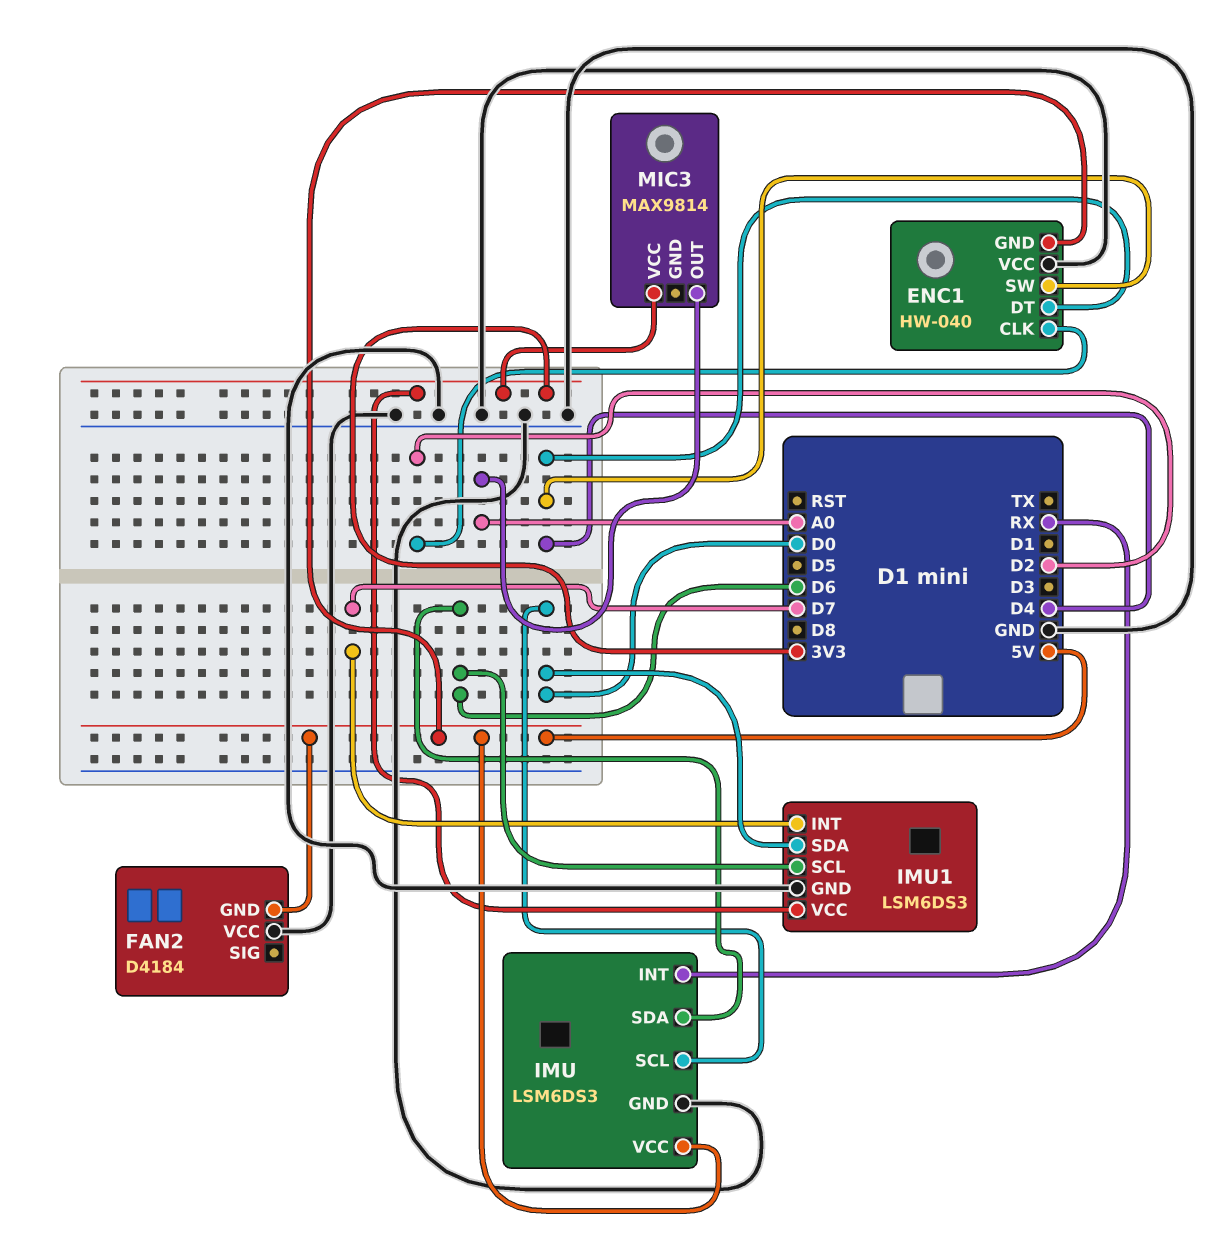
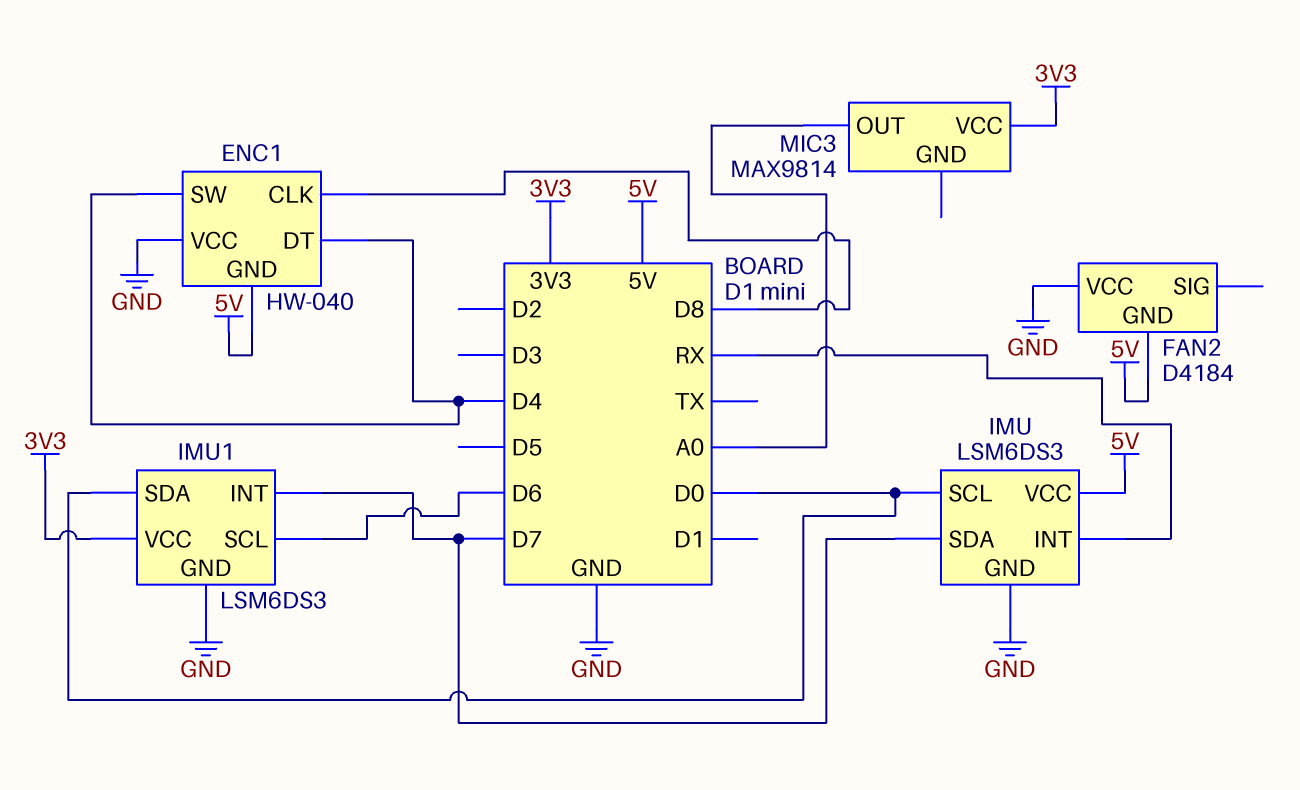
ENC1 pin CLK: D2 -> D8
IMU pin SDA: D6 -> D7

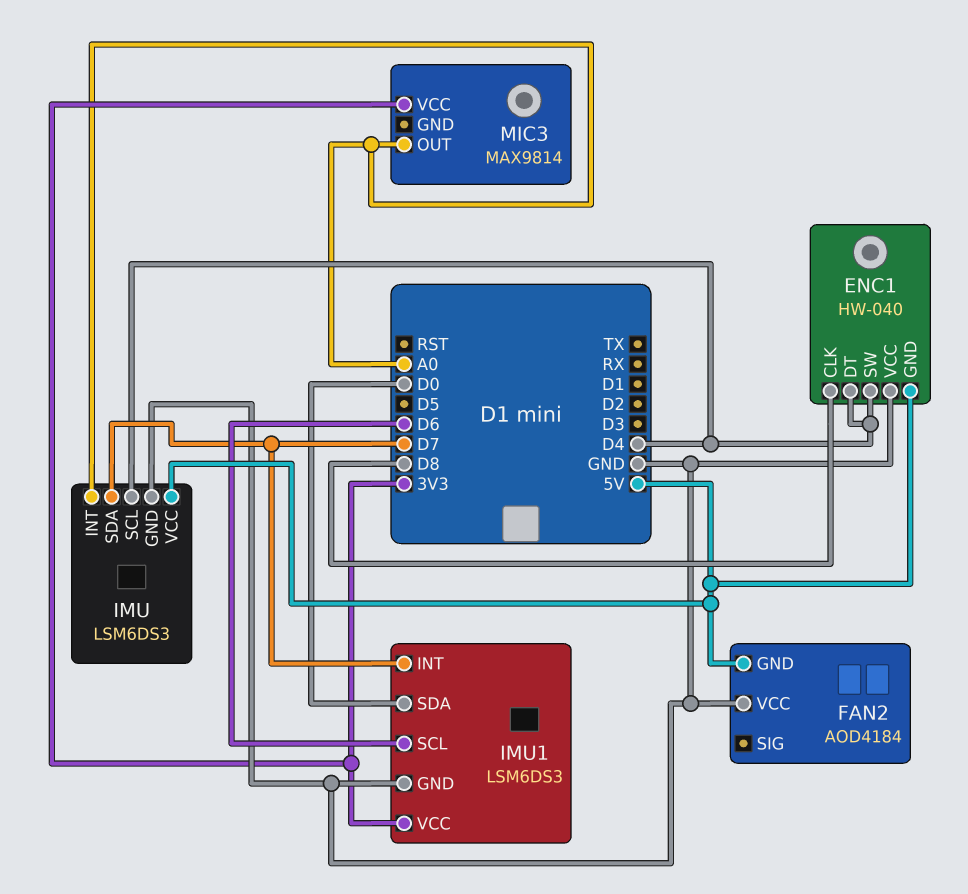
FAN2: D4184 -> AOD4184
IMU pin INT: RX -> A0
IMU pin SCL: D0 -> D4

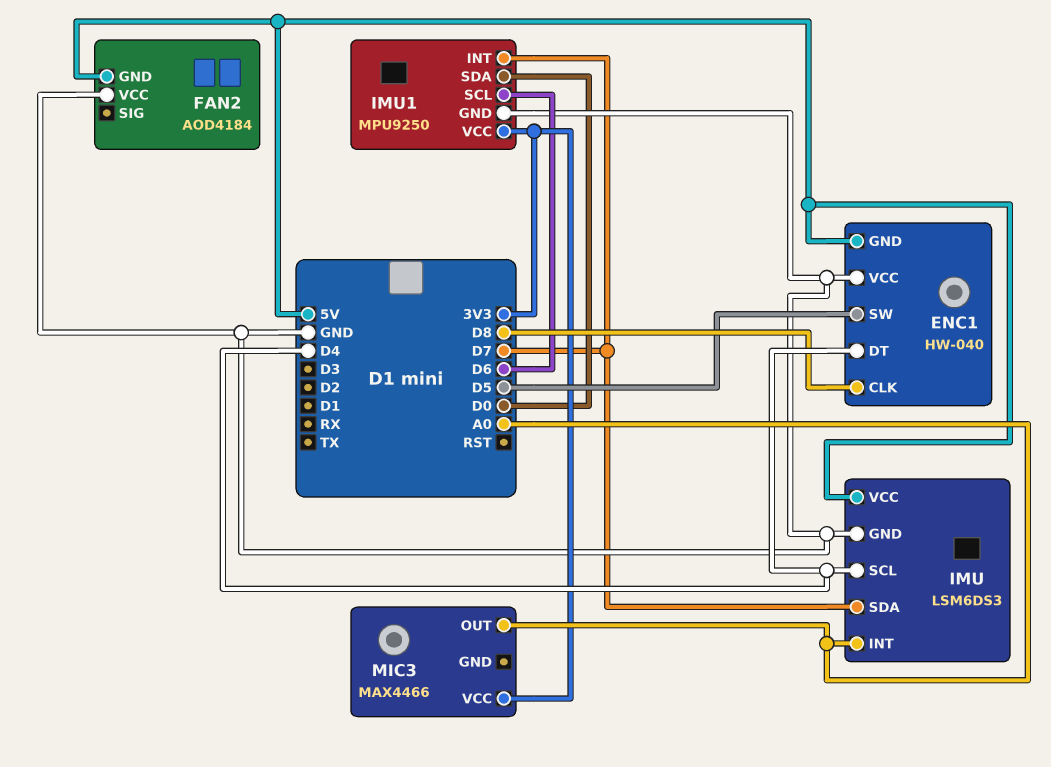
ENC1 pin SW: D4 -> D5
IMU1: LSM6DS3 -> MPU9250
MIC3: MAX9814 -> MAX4466

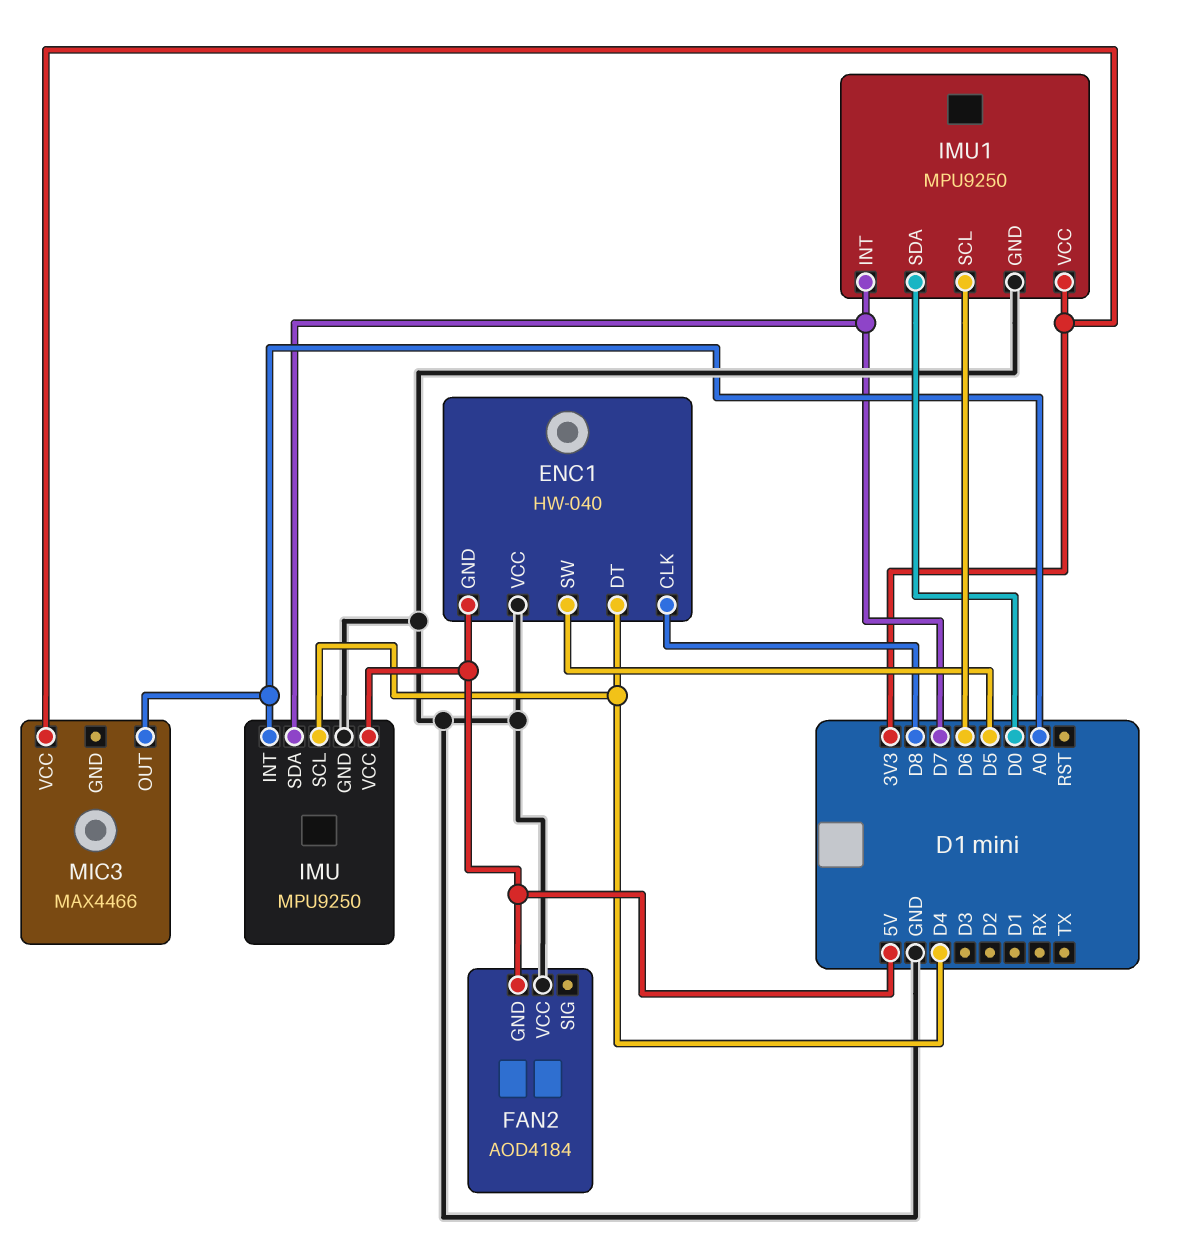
IMU: LSM6DS3 -> MPU9250

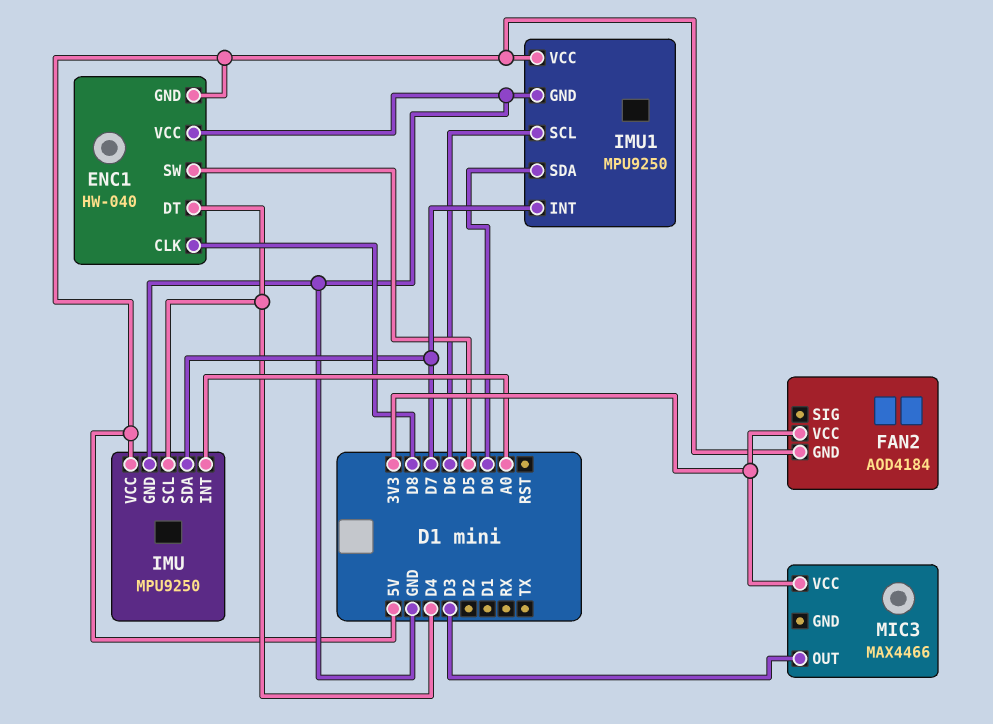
FAN2 pin VCC: GND -> 3V3
IMU1 pin VCC: 3V3 -> 5V
MIC3 pin OUT: A0 -> D3

